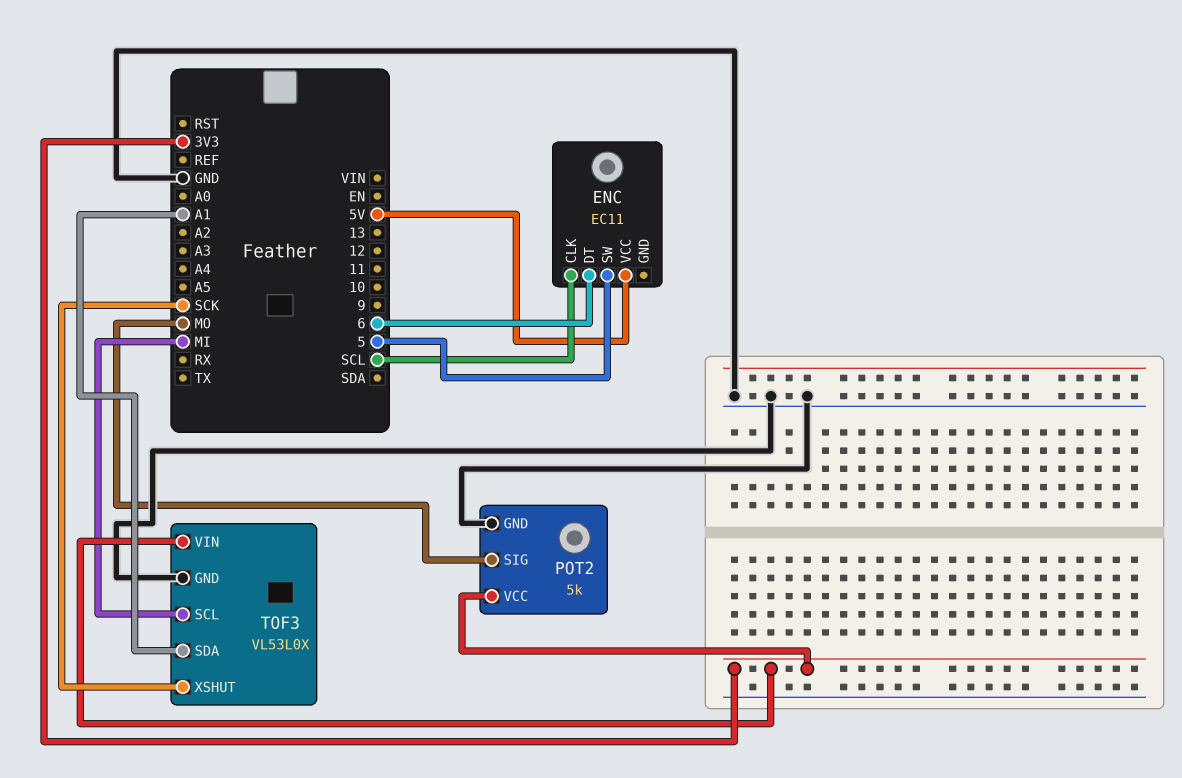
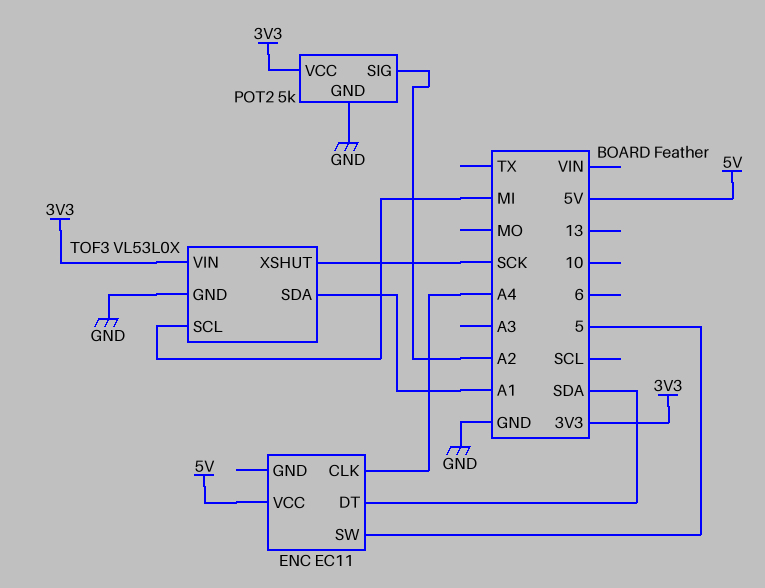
ENC pin CLK: SCL -> A4
ENC pin DT: 6 -> SDA
POT2 pin SIG: MO -> A2

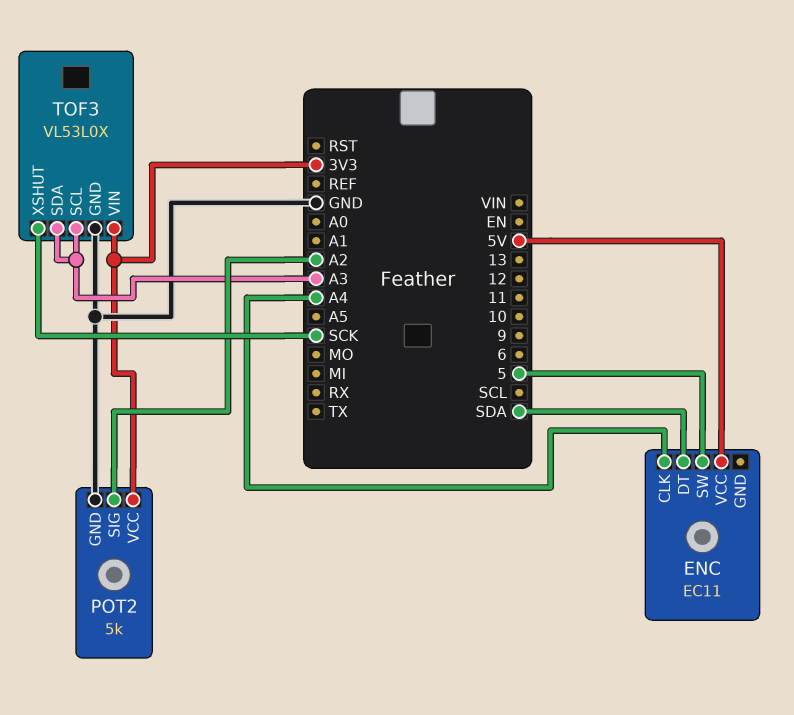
TOF3 pin SCL: MI -> A3
TOF3 pin SDA: A1 -> A3

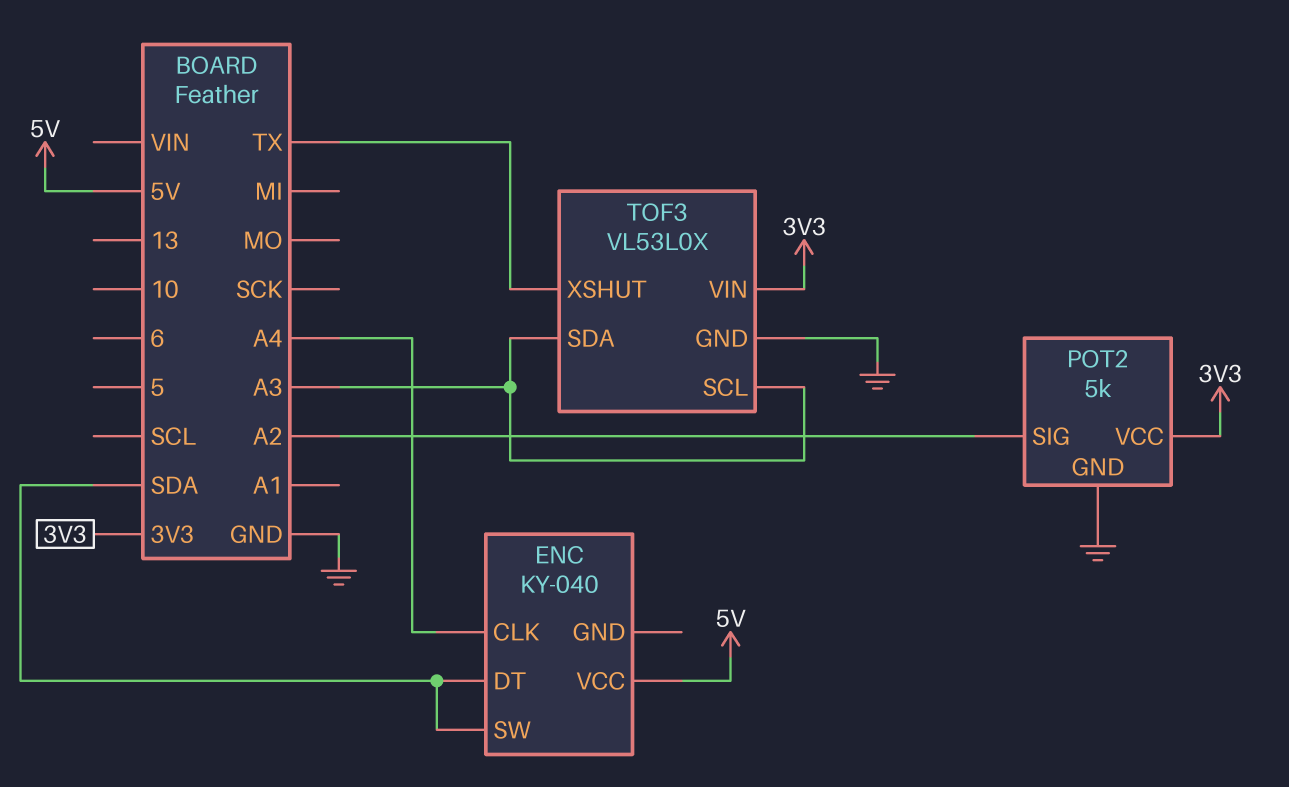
ENC: EC11 -> KY-040
ENC pin SW: 5 -> SDA
TOF3 pin XSHUT: SCK -> TX

